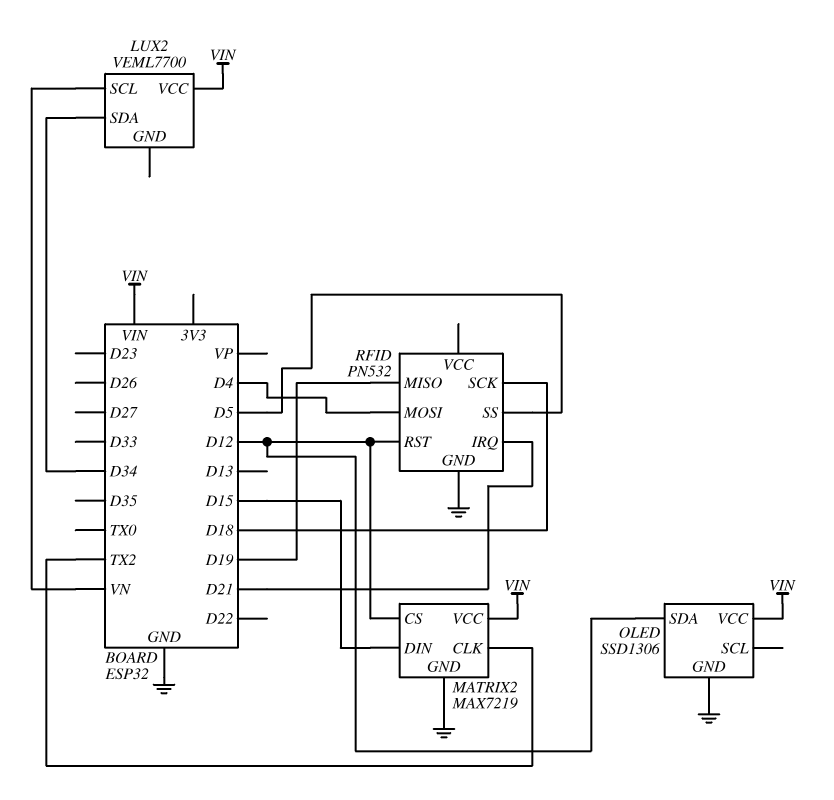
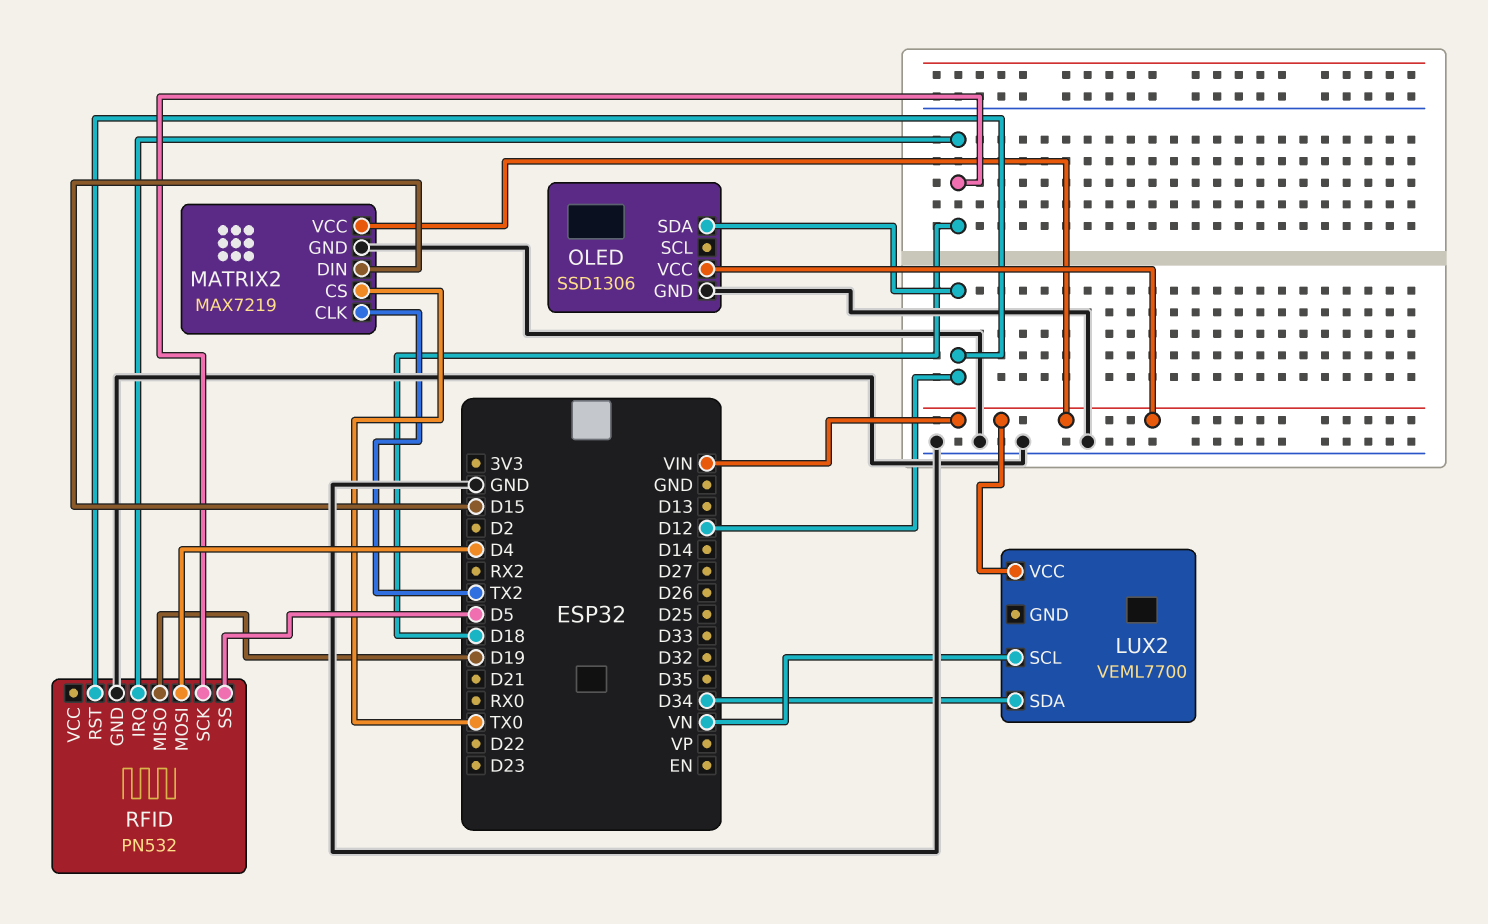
MATRIX2 pin CS: D12 -> TX0
RFID pin IRQ: D21 -> D18

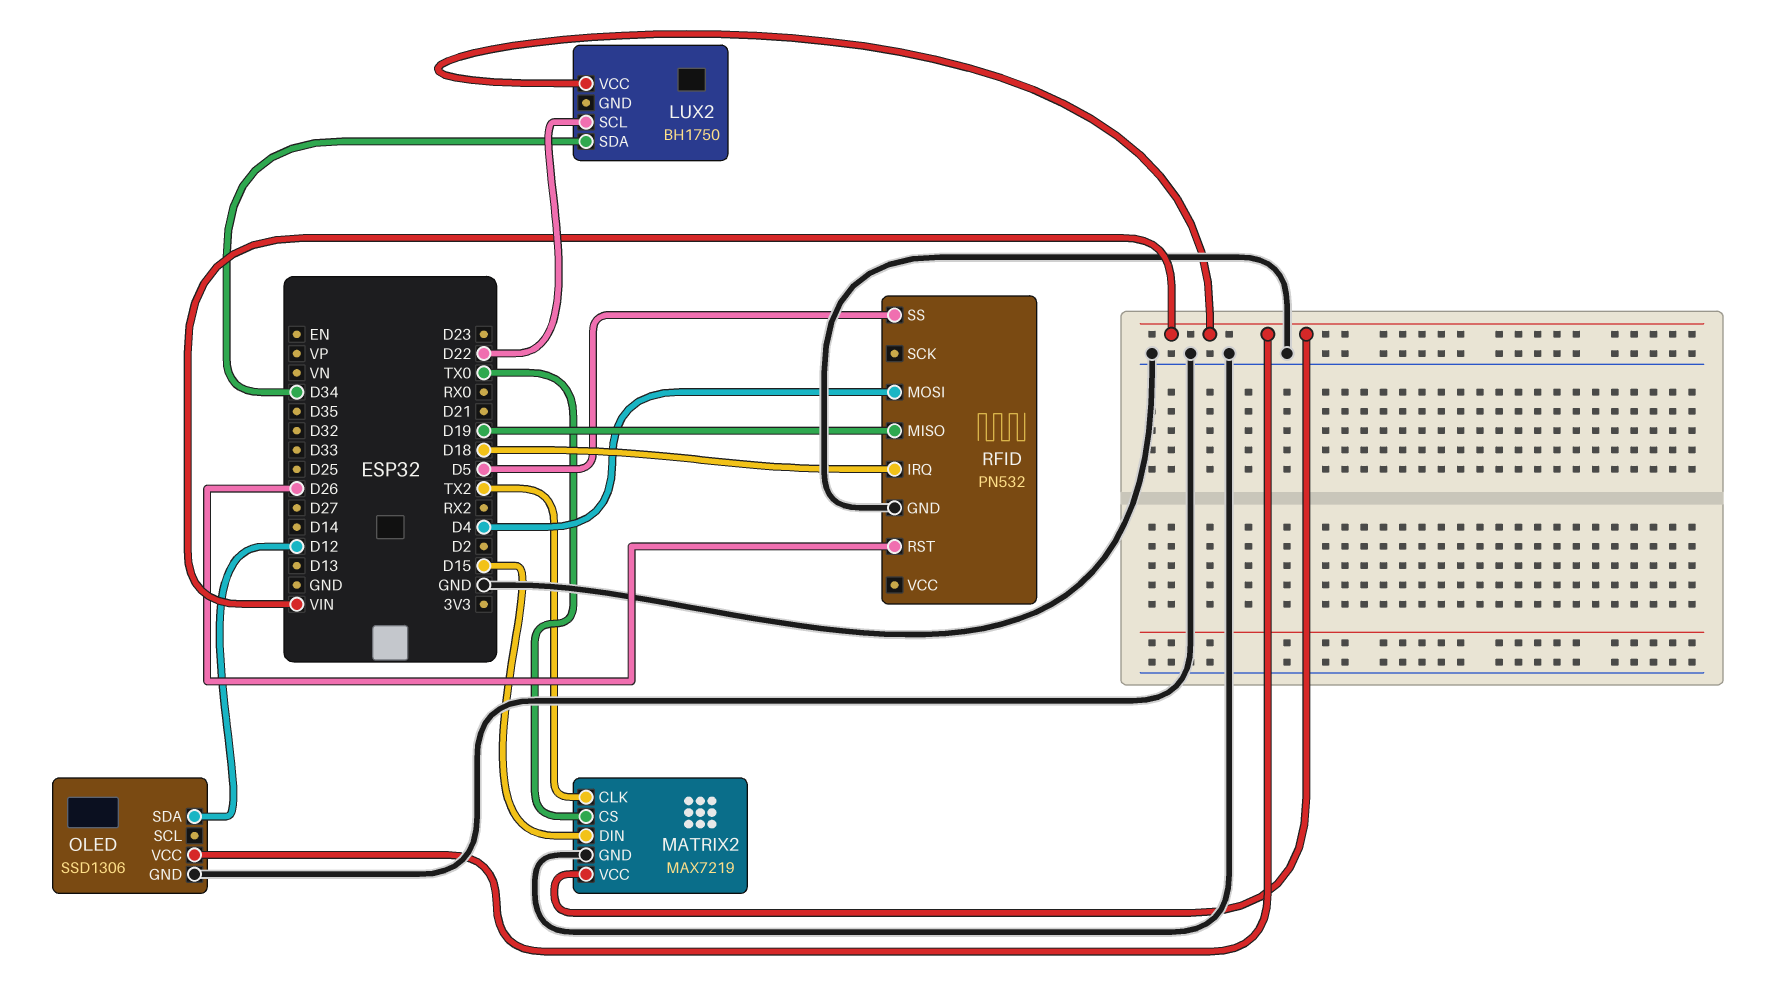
LUX2: VEML7700 -> BH1750
LUX2 pin SCL: VN -> D22
RFID pin RST: D12 -> D26
RFID pin SCK: D18 -> none

